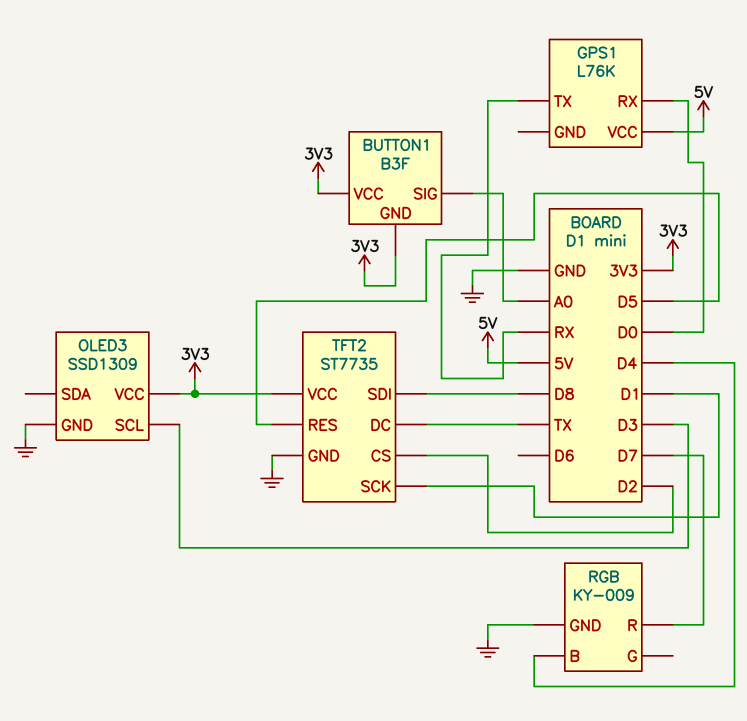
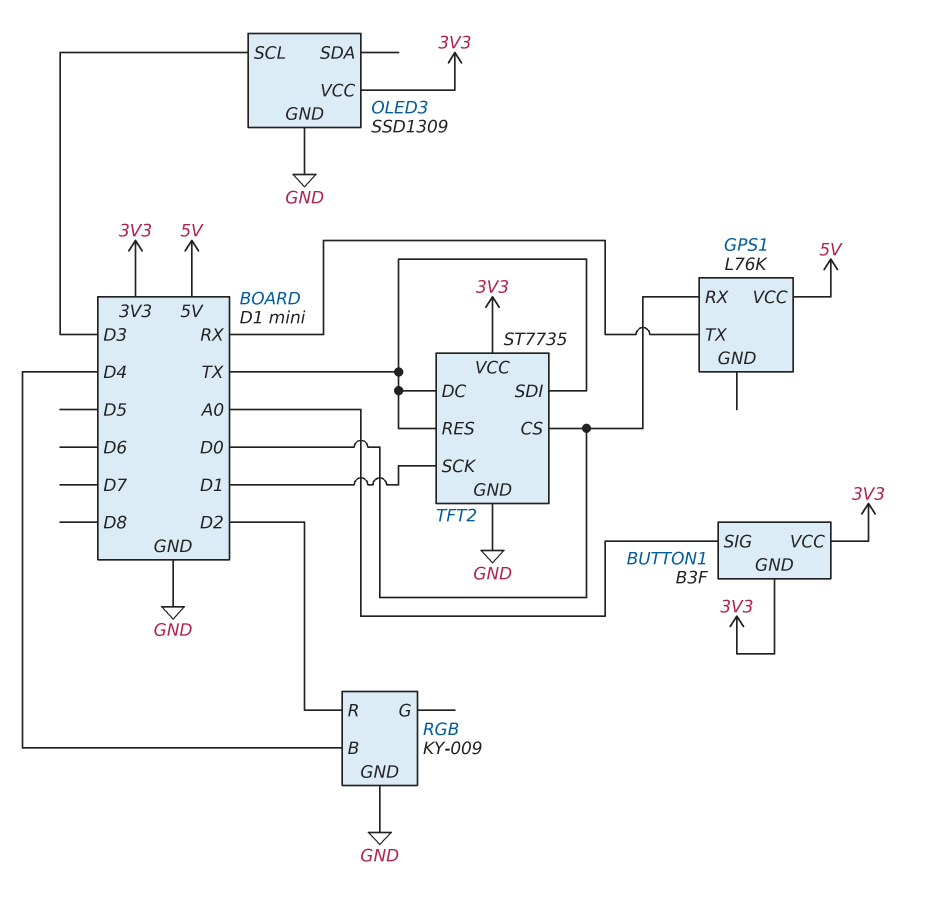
RGB pin R: D7 -> D2
TFT2 pin CS: D2 -> D0
TFT2 pin RES: D5 -> TX
TFT2 pin SDI: D8 -> TX

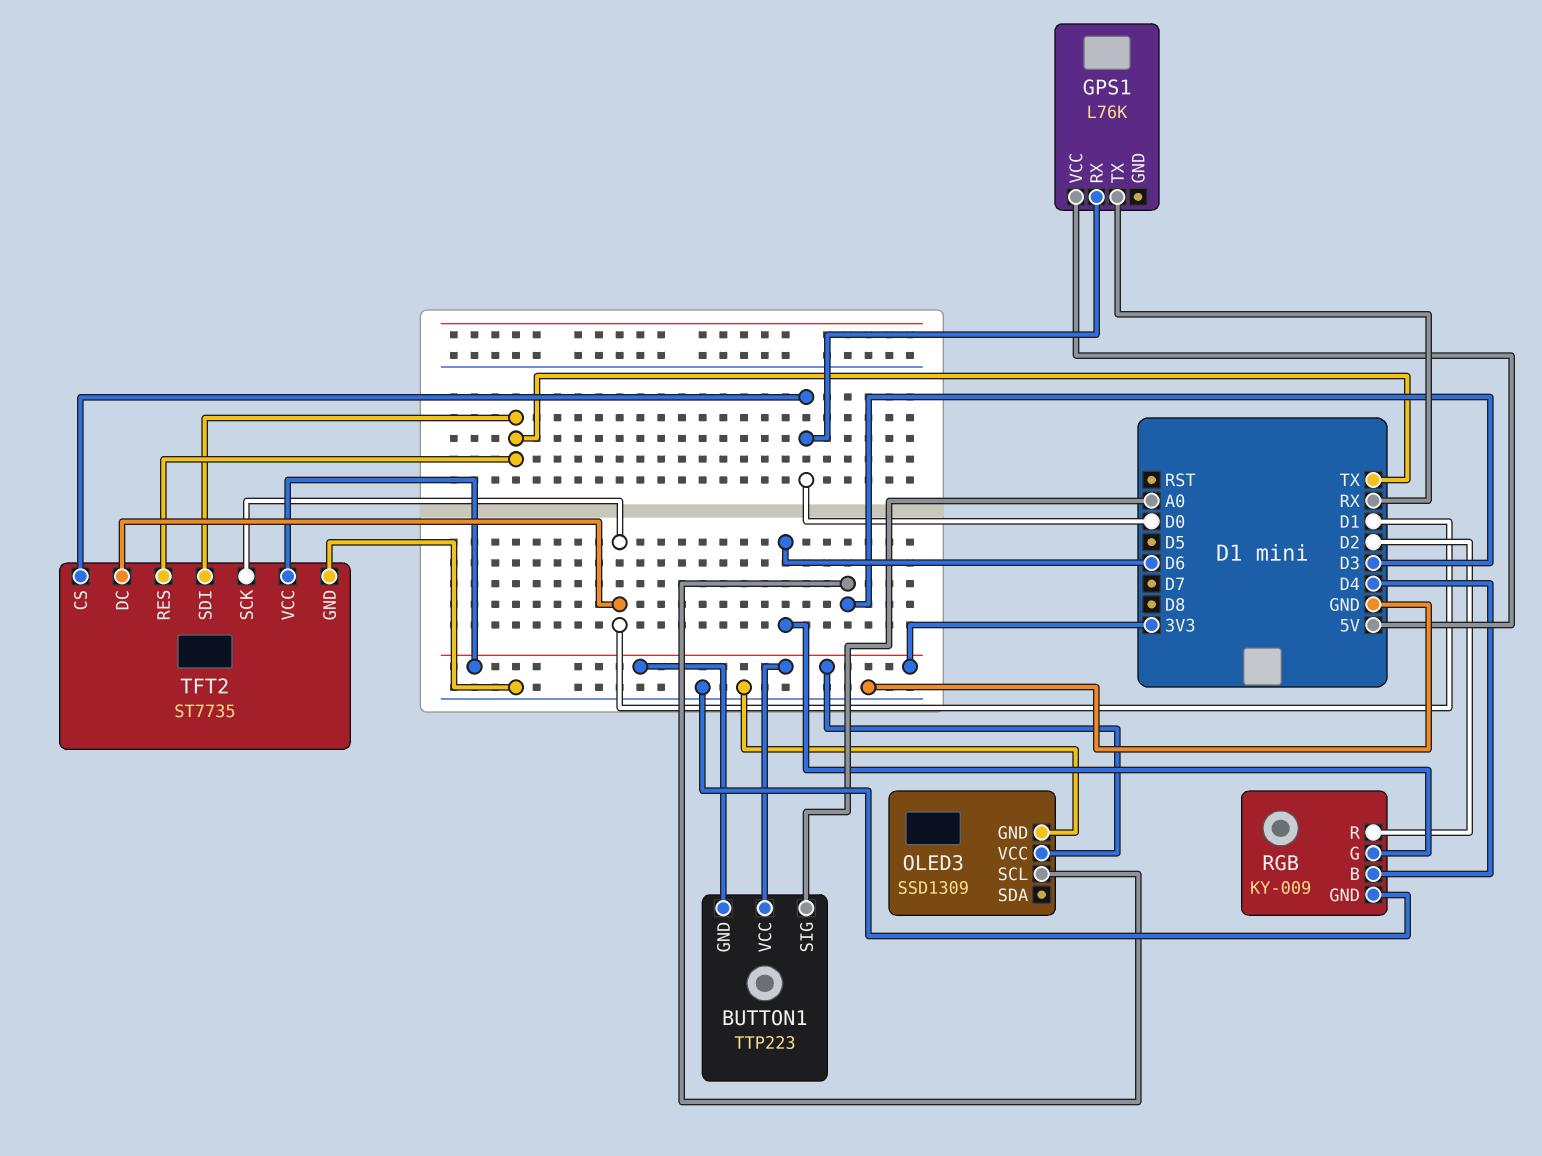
BUTTON1: B3F -> TTP223
RGB pin G: none -> D6
TFT2 pin DC: TX -> D1

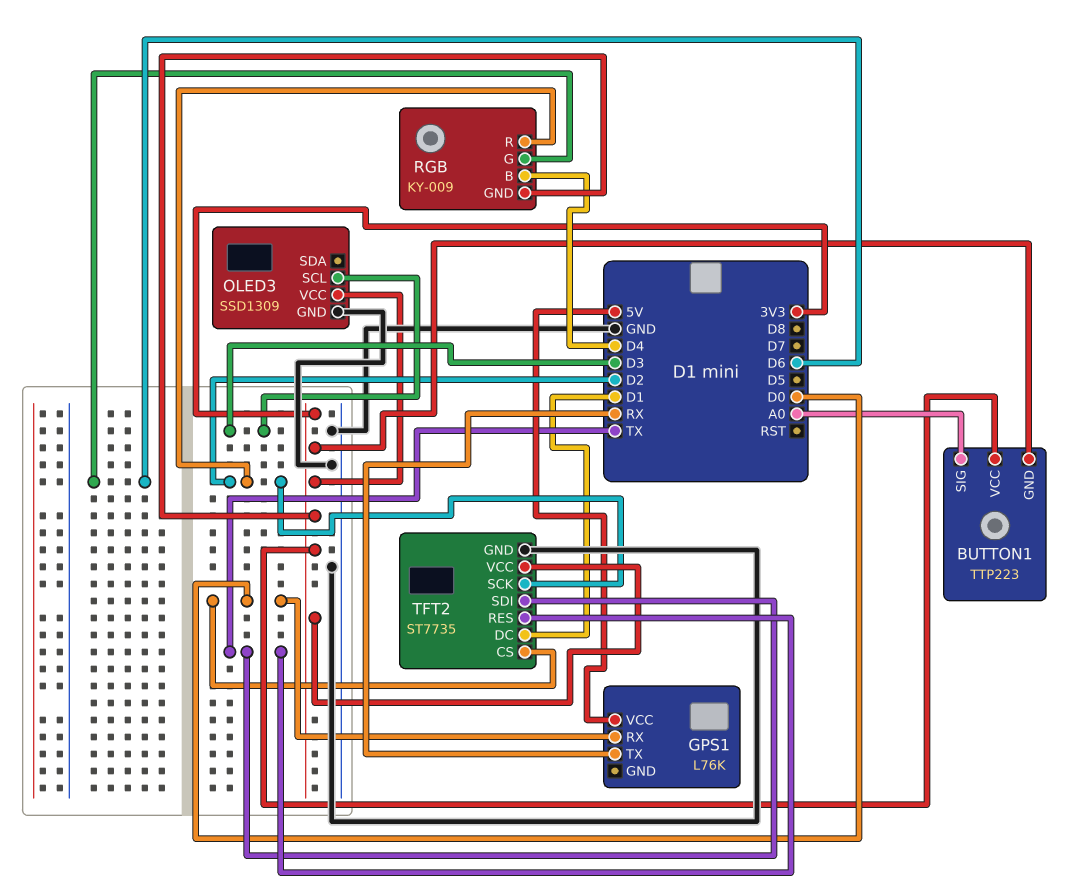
RGB pin GND: GND -> 3V3
TFT2 pin SCK: D1 -> D2

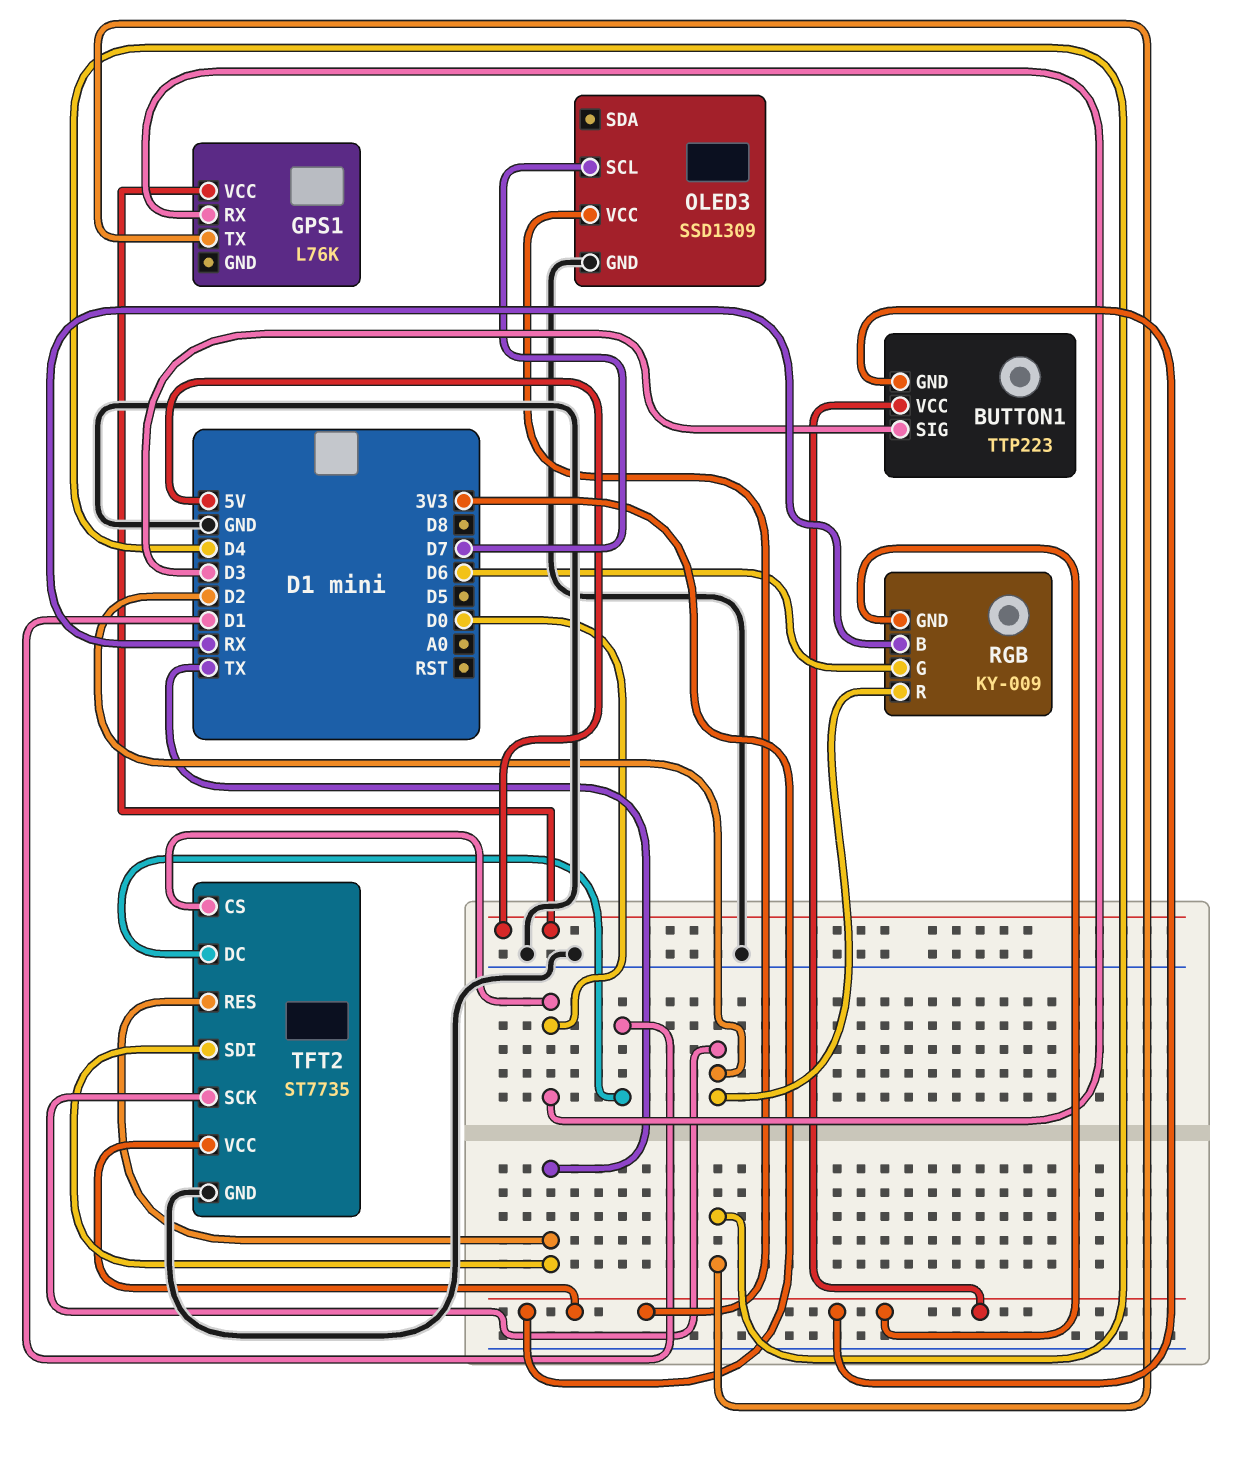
BUTTON1 pin SIG: A0 -> D3
GPS1 pin TX: RX -> D4
OLED3 pin SCL: D3 -> D7
RGB pin B: D4 -> RX

